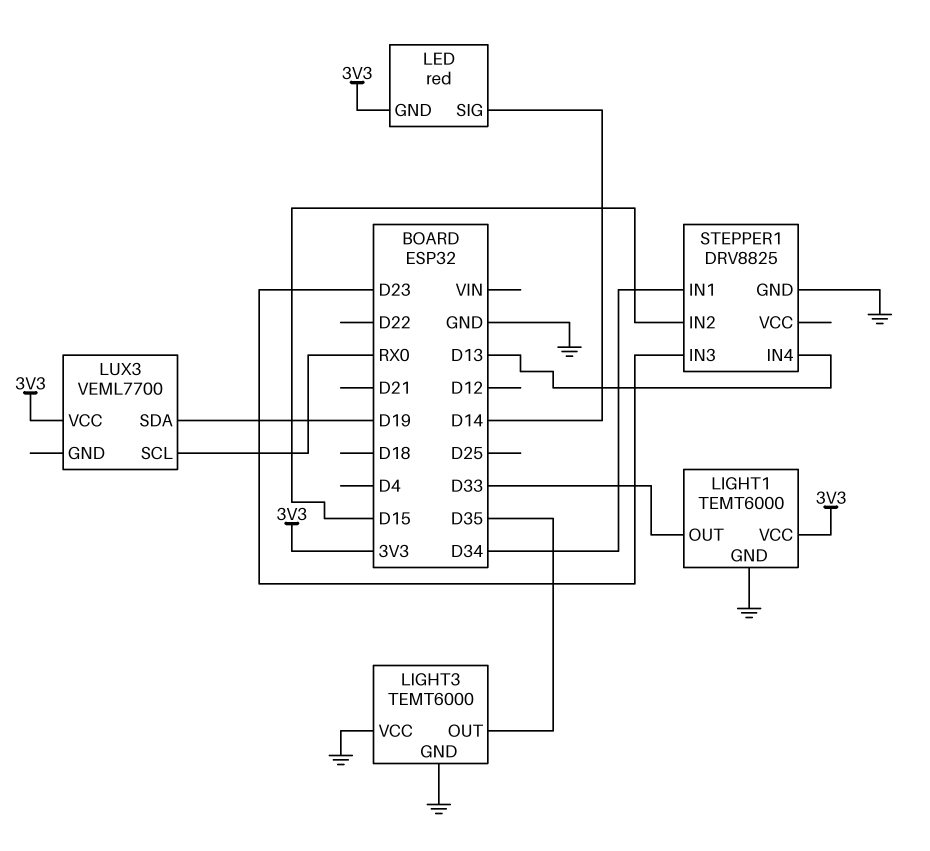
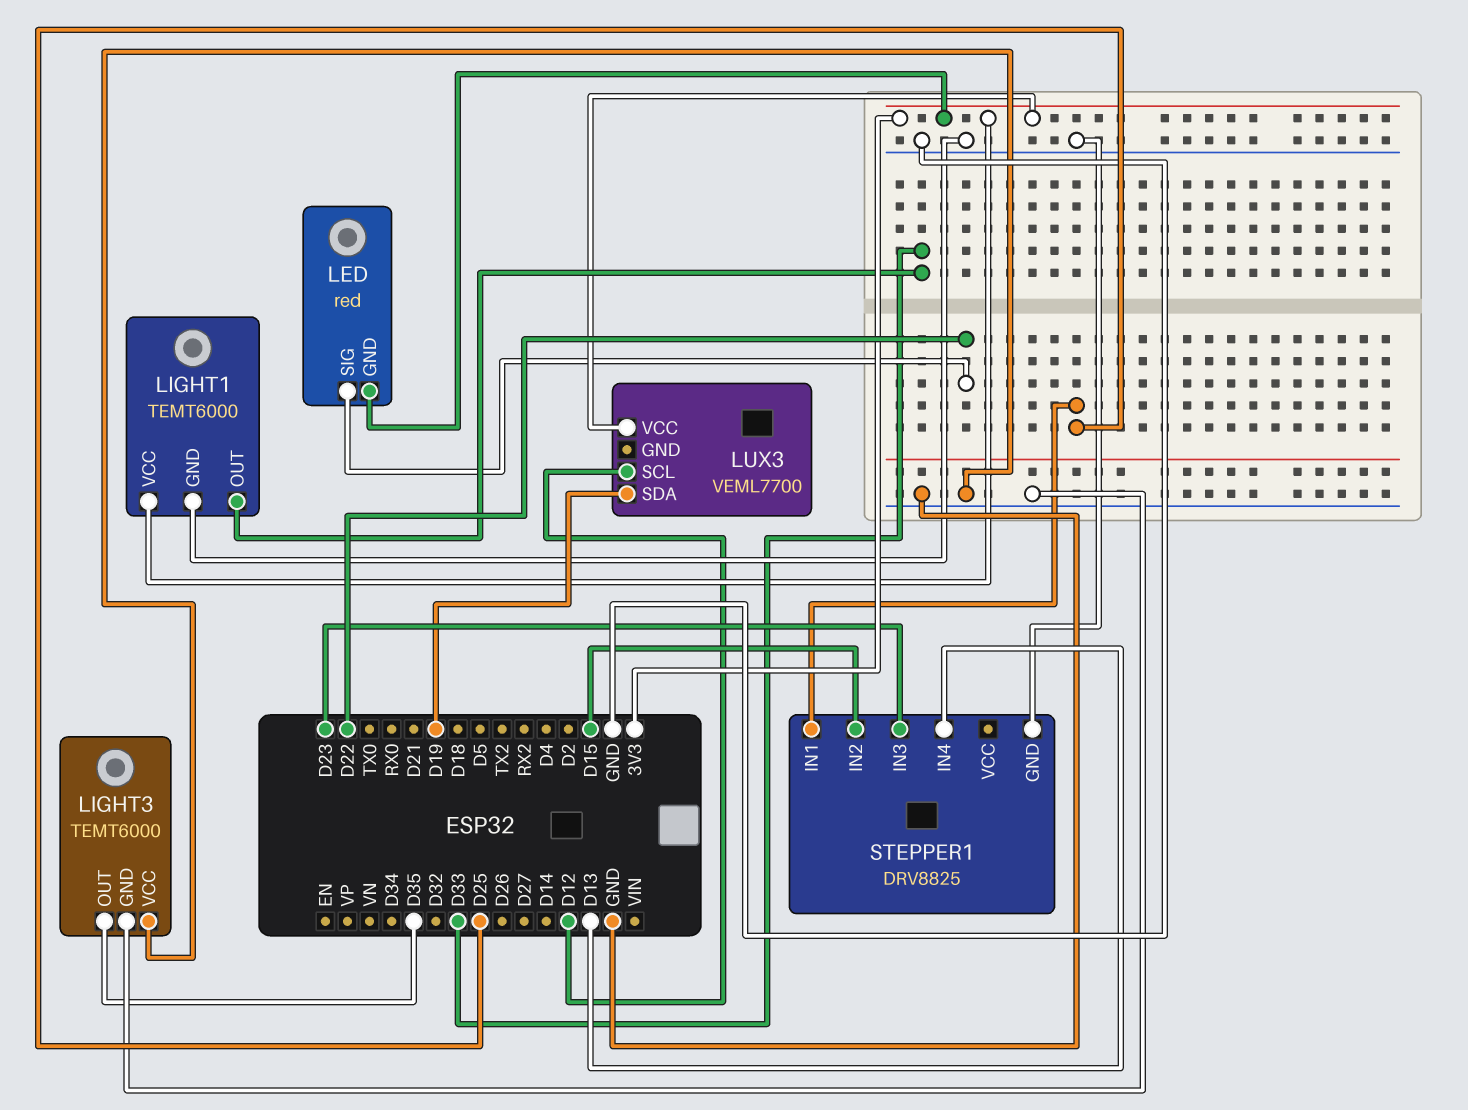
LED pin SIG: D14 -> D22
LUX3 pin SCL: RX0 -> D12
STEPPER1 pin IN1: D34 -> D25

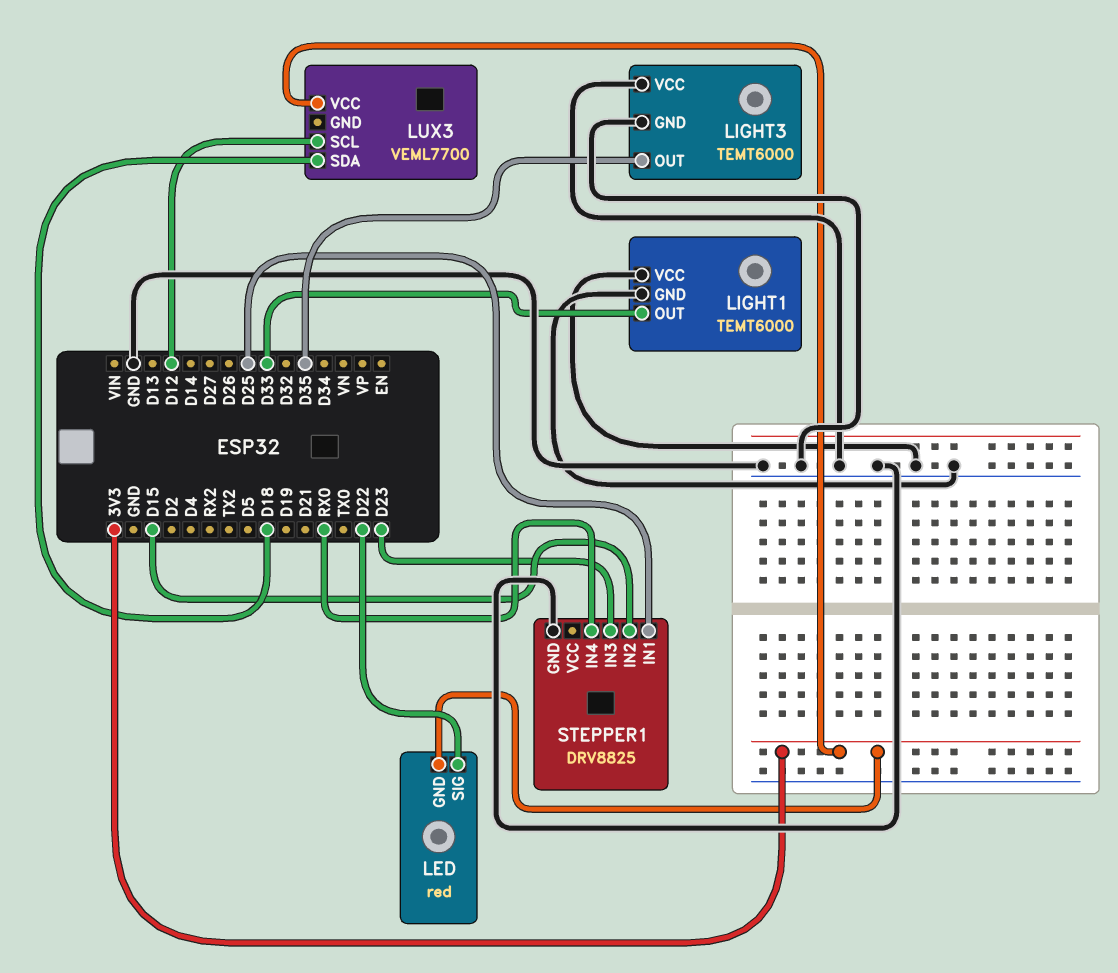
LIGHT1 pin VCC: 3V3 -> GND
LUX3 pin SDA: D19 -> D18
STEPPER1 pin IN4: D13 -> RX0

